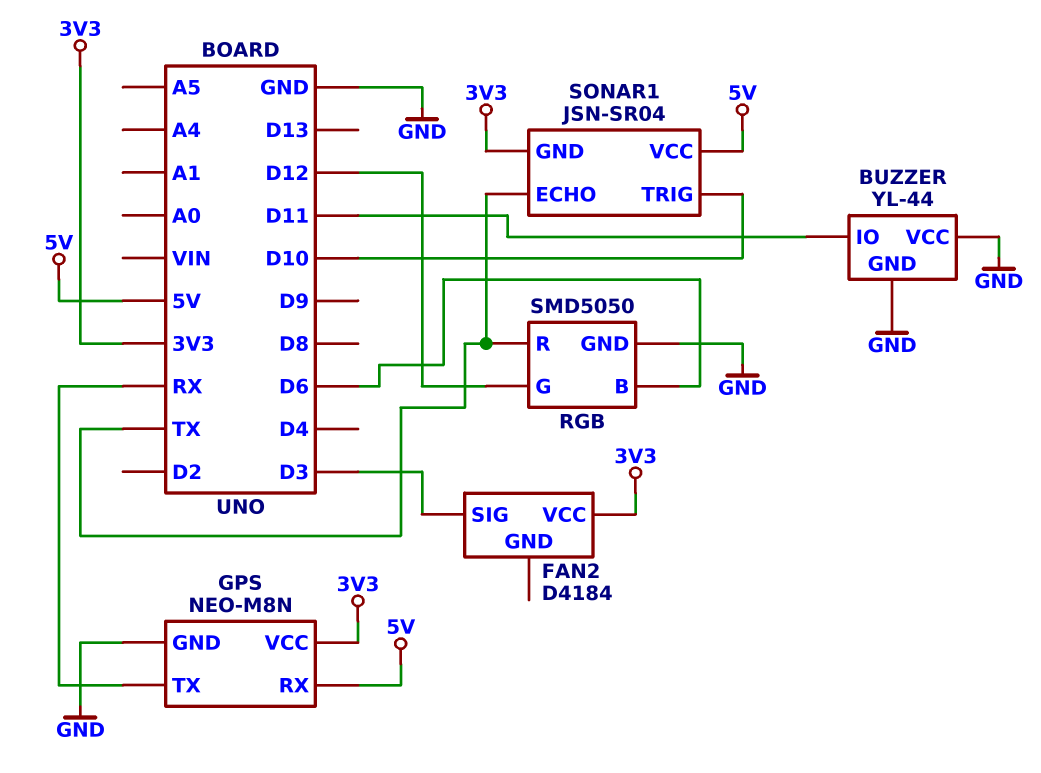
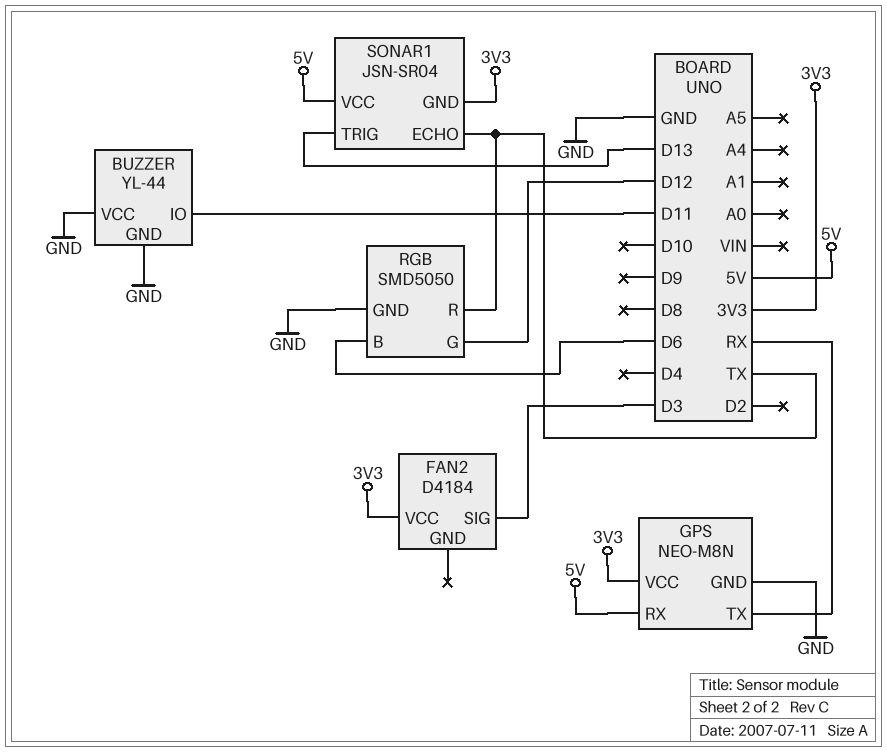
SONAR1 pin TRIG: D10 -> D13

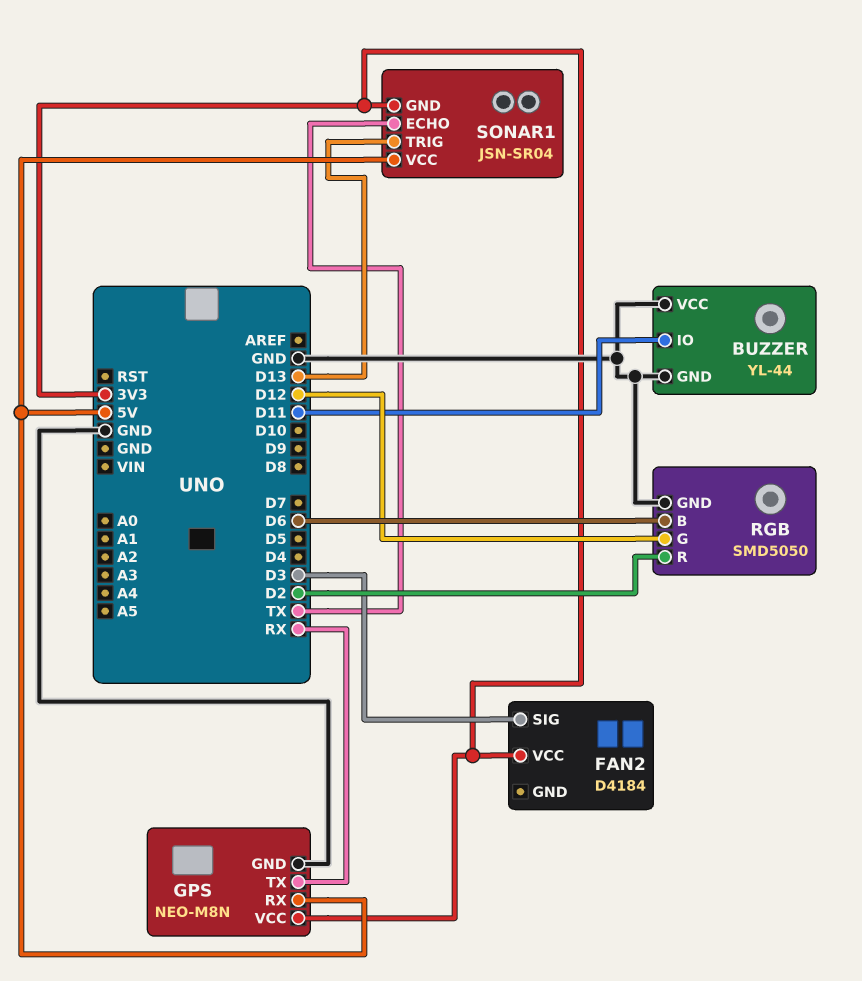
RGB pin R: TX -> D2

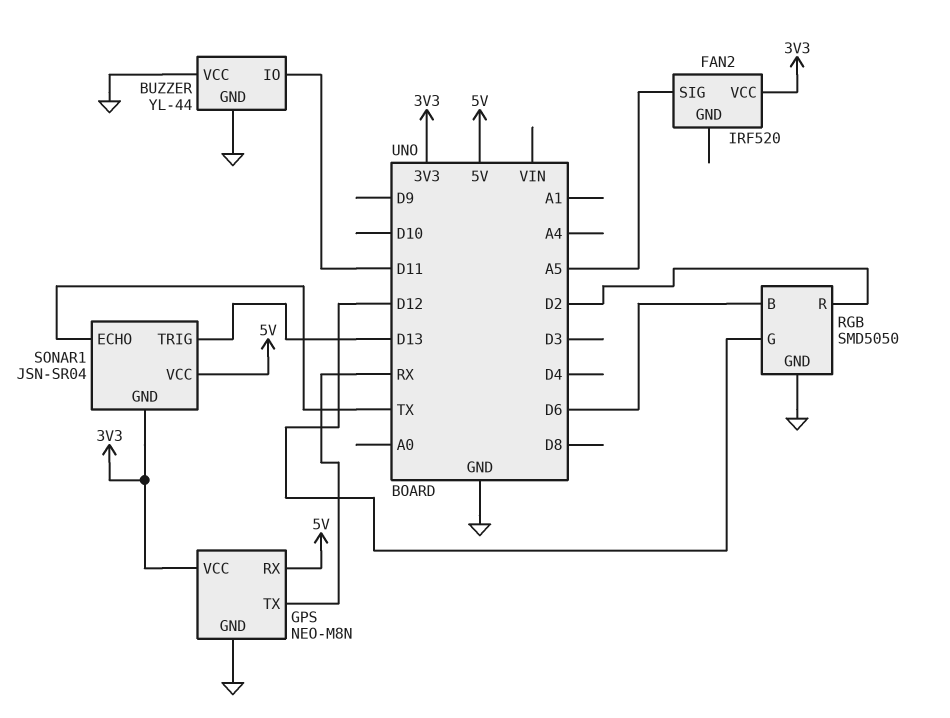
FAN2: D4184 -> IRF520
FAN2 pin SIG: D3 -> A5

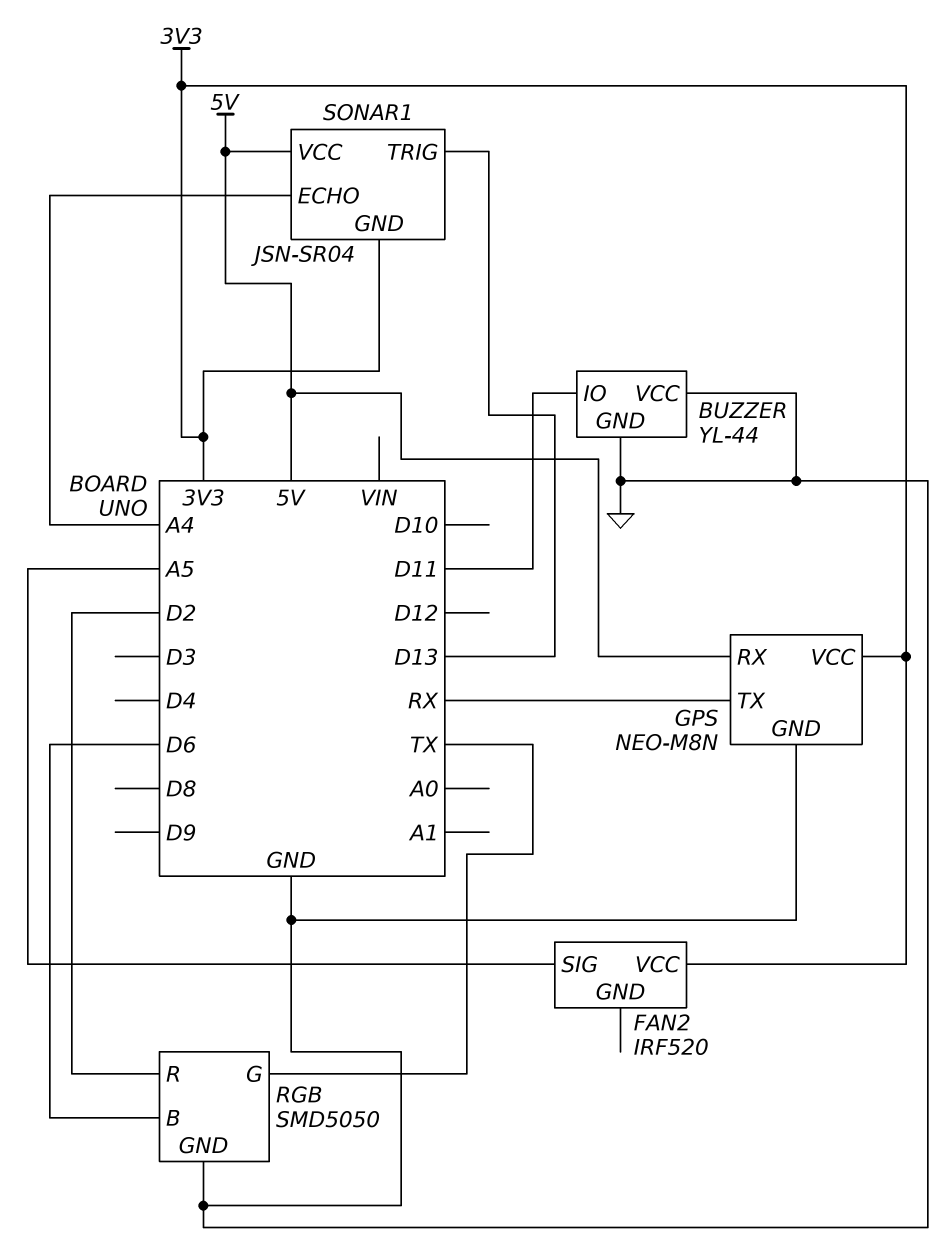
RGB pin G: D12 -> TX
SONAR1 pin ECHO: TX -> A4

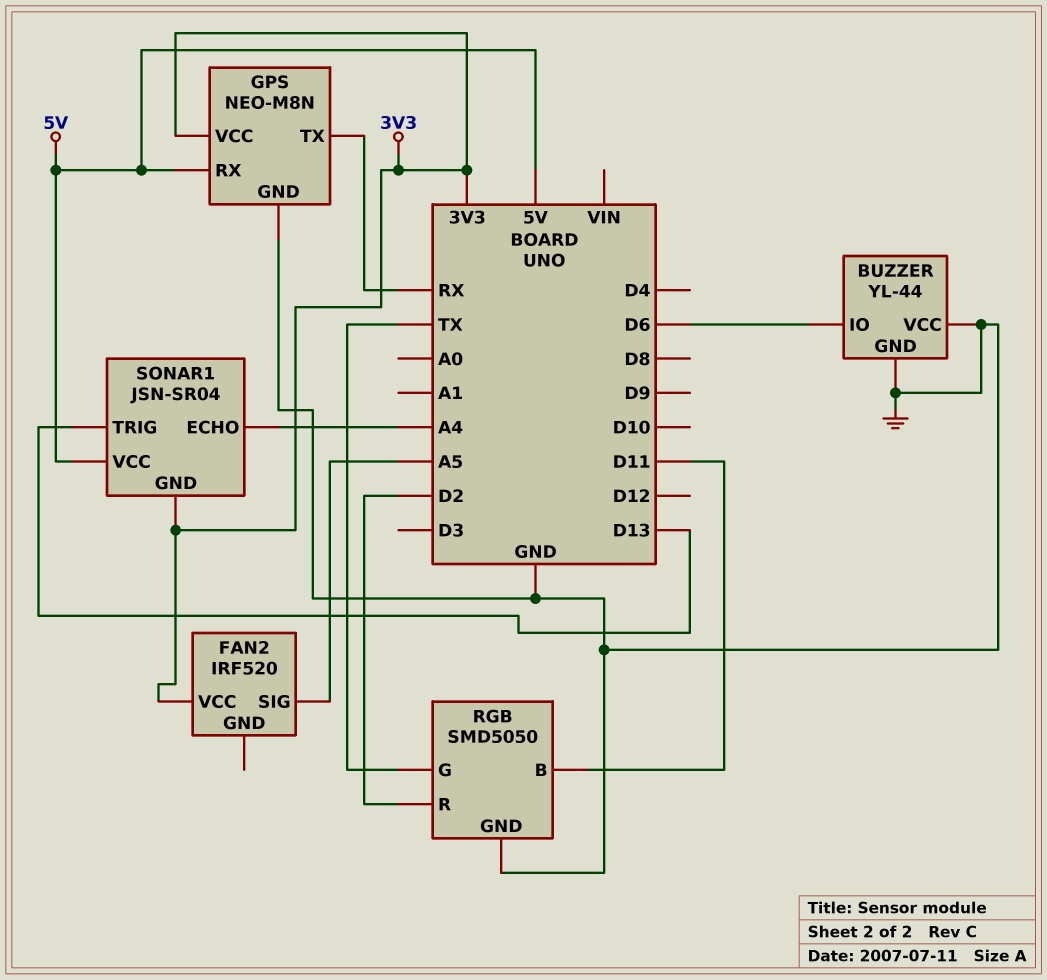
BUZZER pin IO: D11 -> D6
RGB pin B: D6 -> D11

